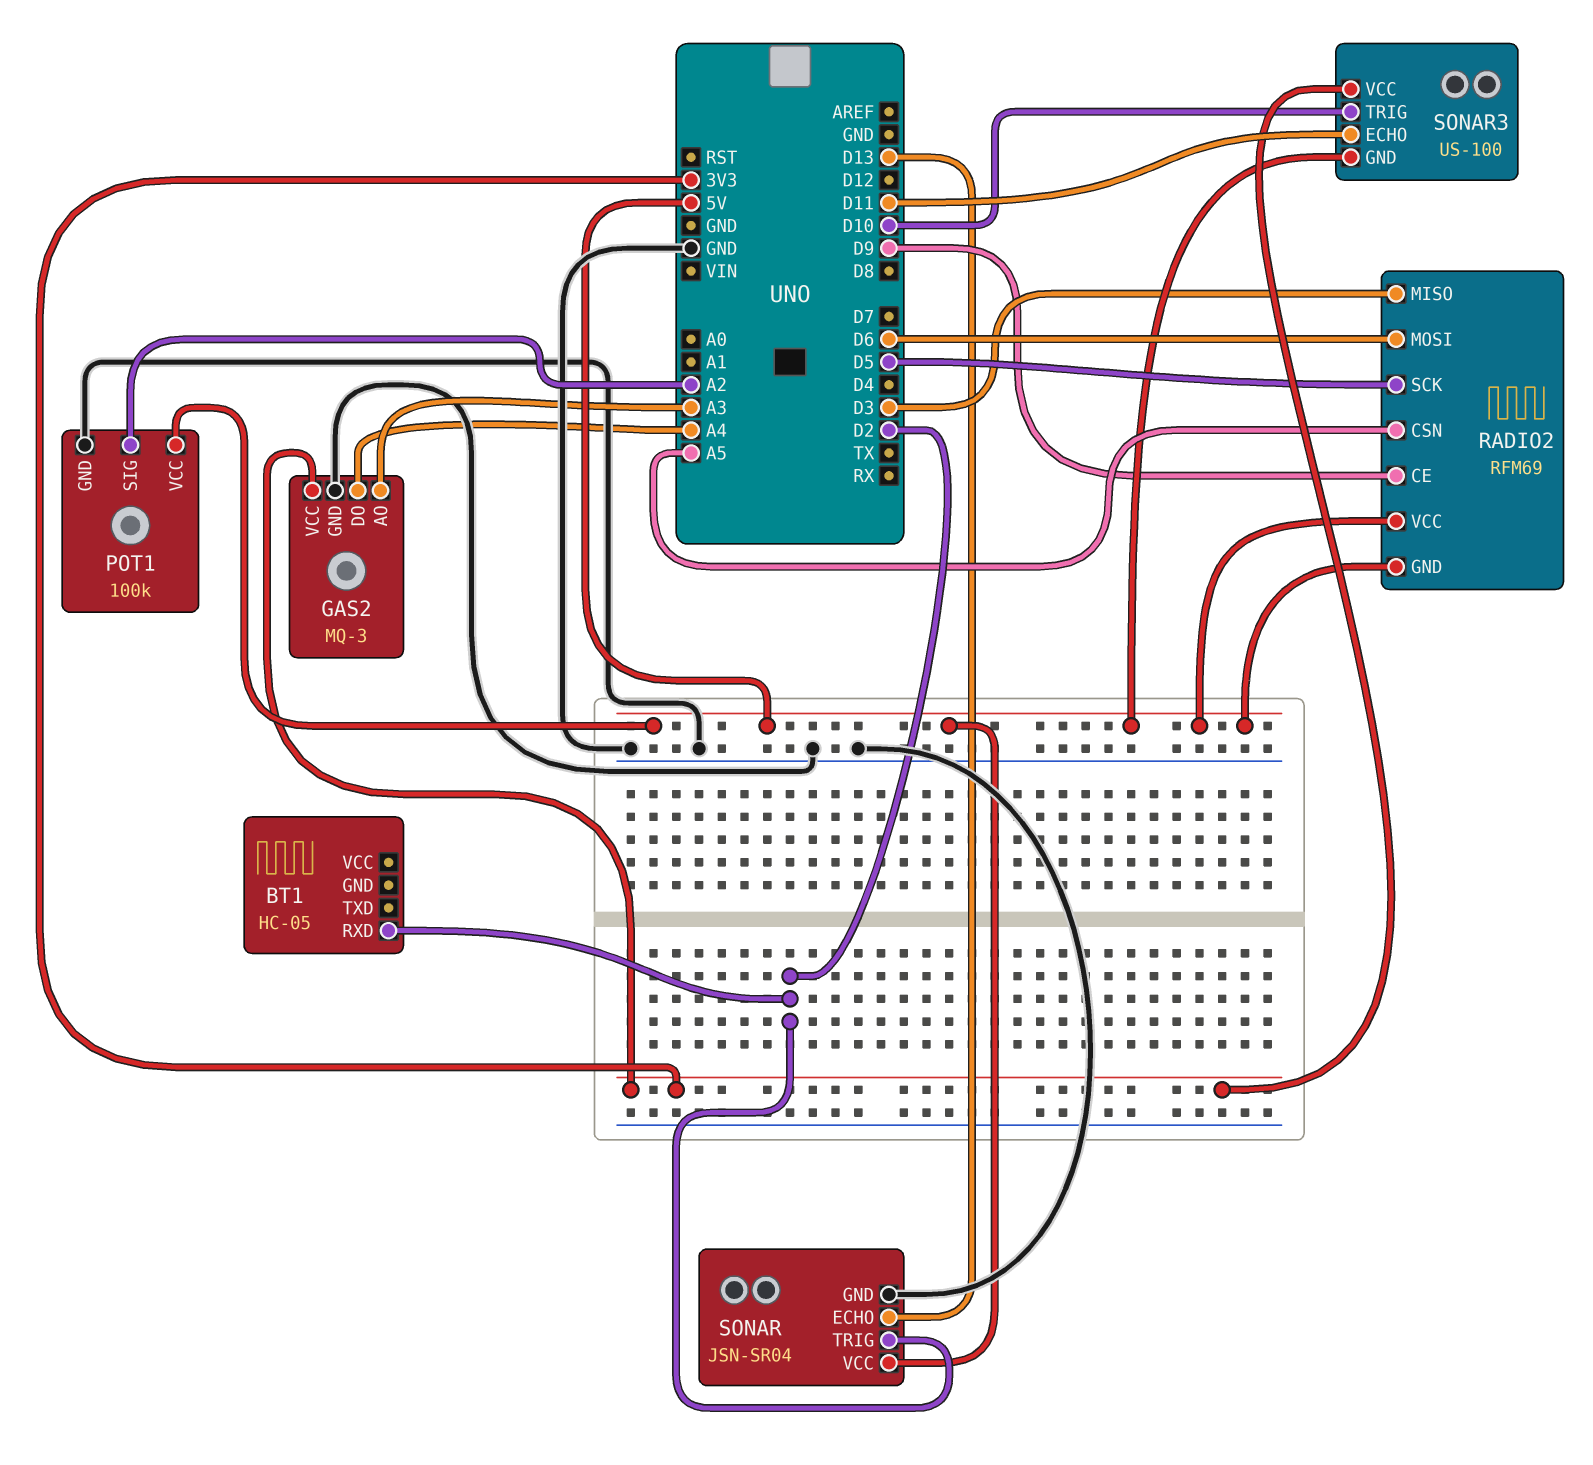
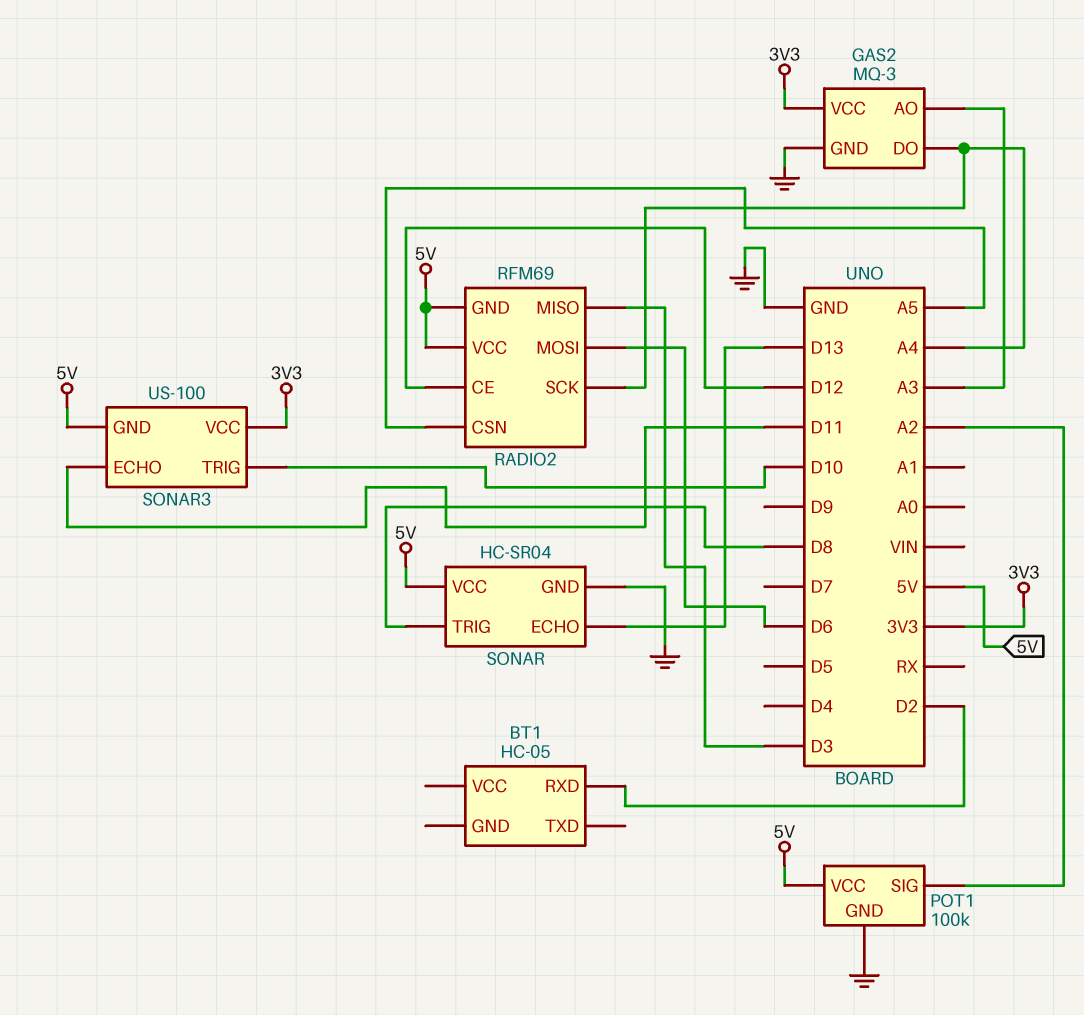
RADIO2 pin CE: D9 -> D12
RADIO2 pin SCK: D5 -> A4
SONAR: JSN-SR04 -> HC-SR04
SONAR pin TRIG: D2 -> D8

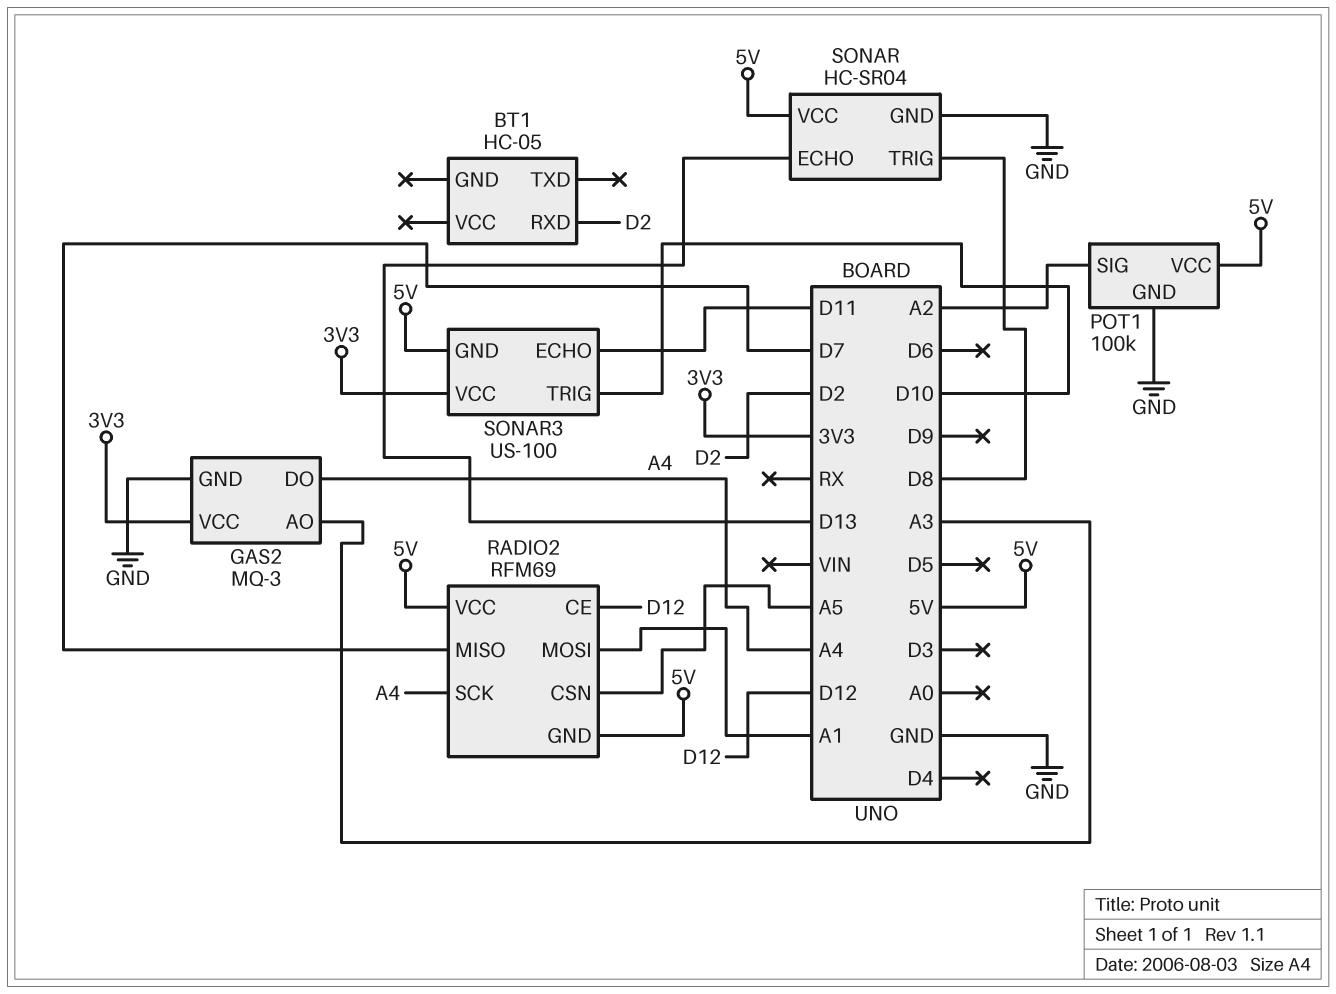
RADIO2 pin MISO: D3 -> D7
RADIO2 pin MOSI: D6 -> A1

